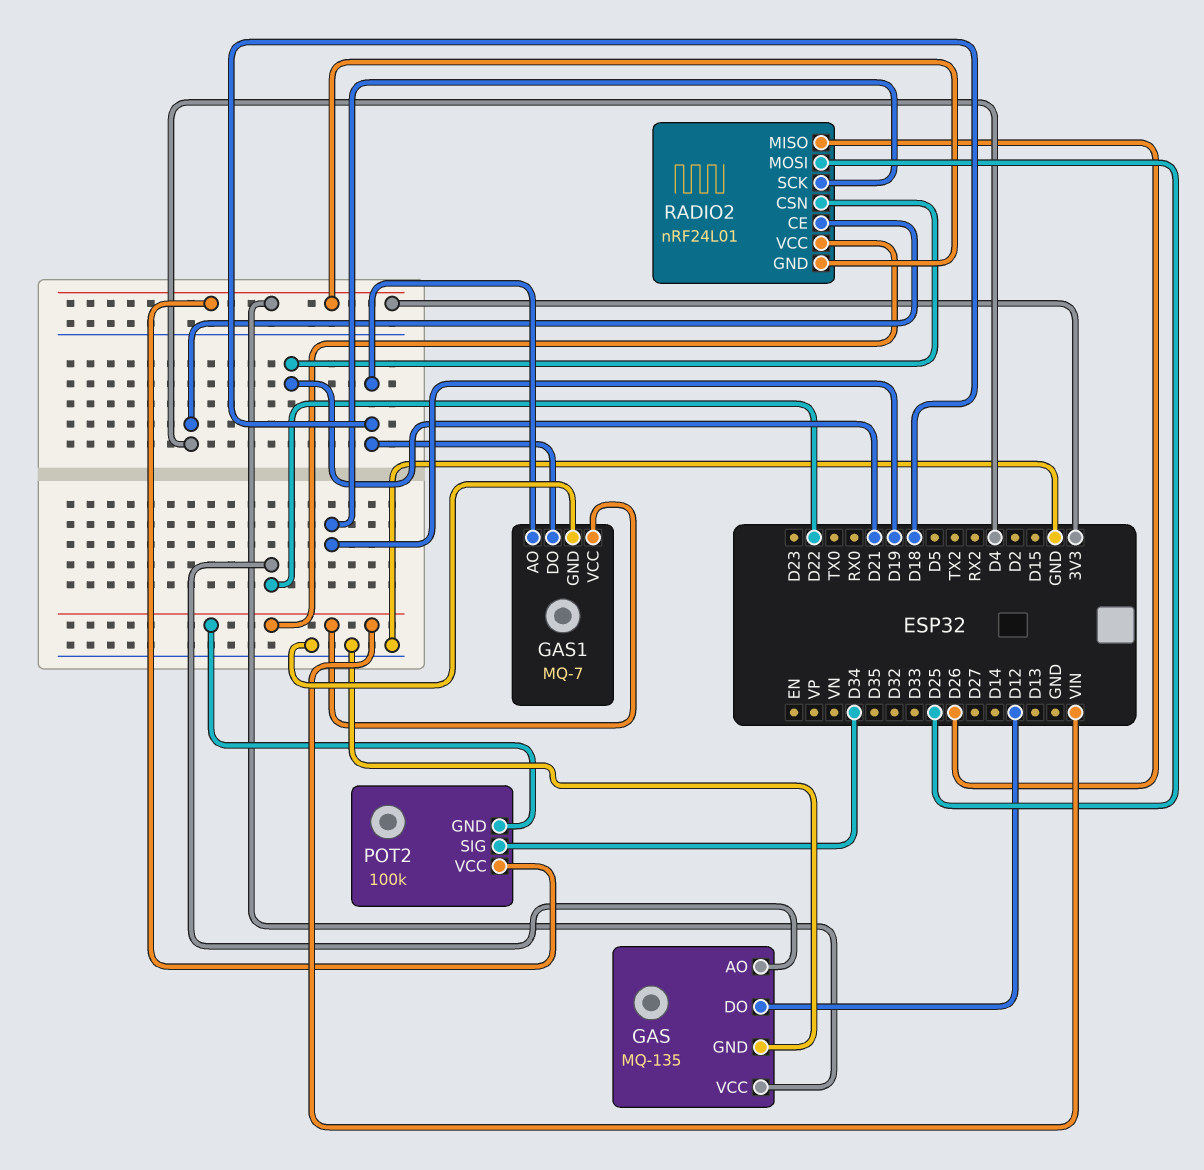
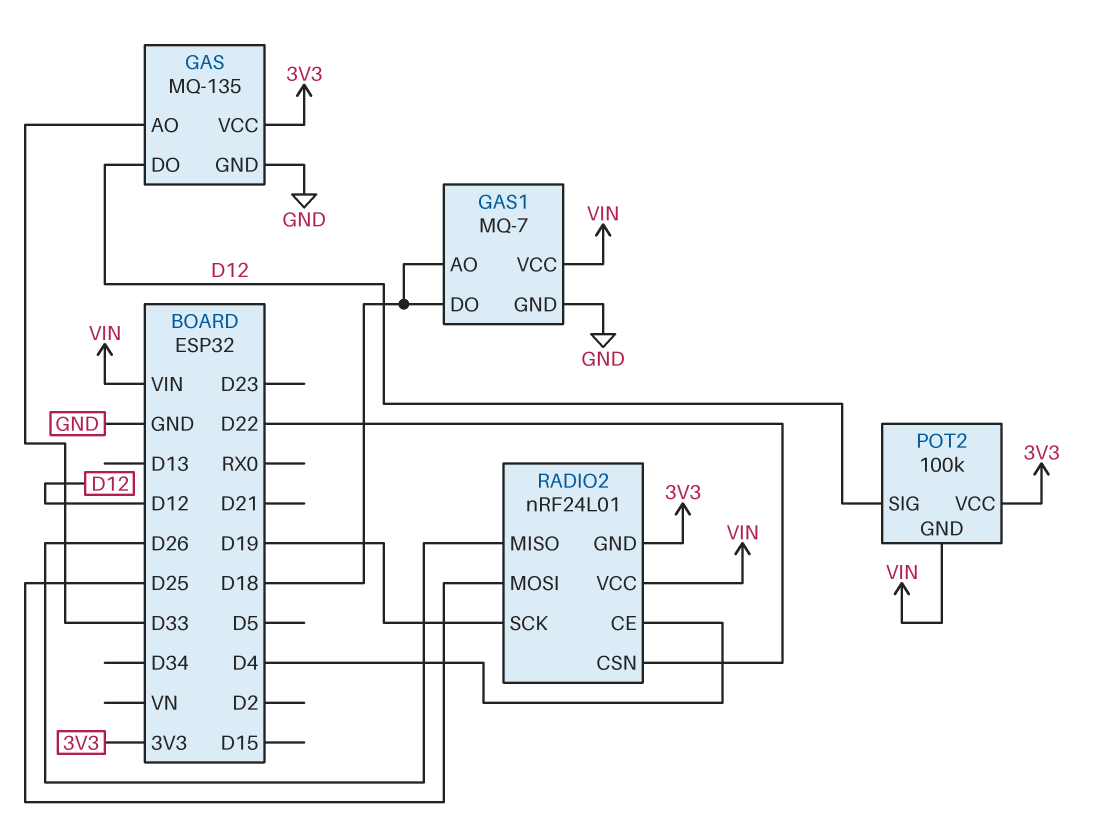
GAS pin AO: D22 -> D33
POT2 pin SIG: D34 -> D12
RADIO2 pin CSN: D21 -> D22

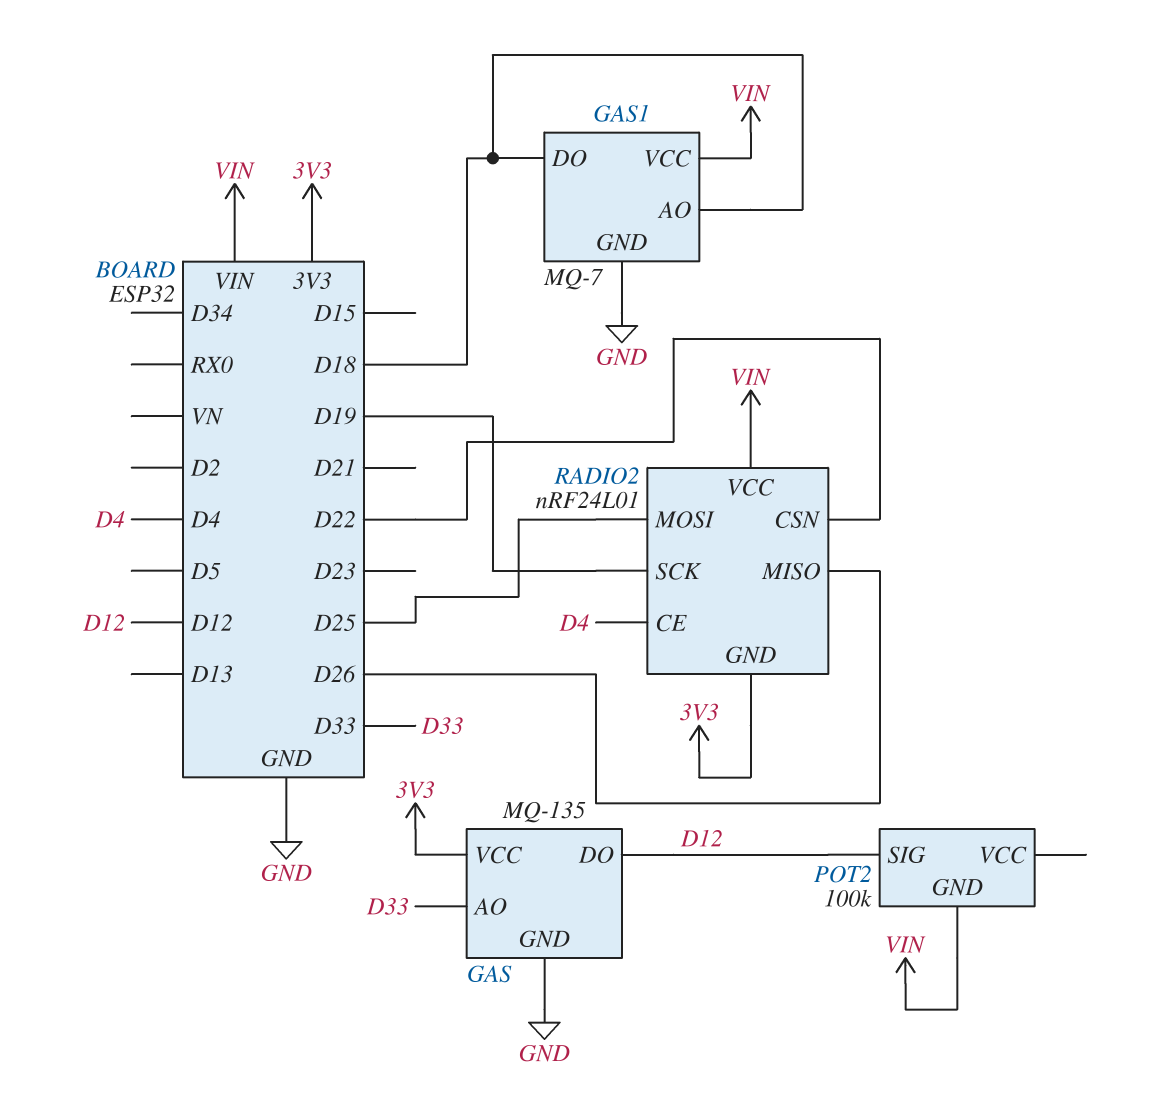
POT2 pin VCC: 3V3 -> none

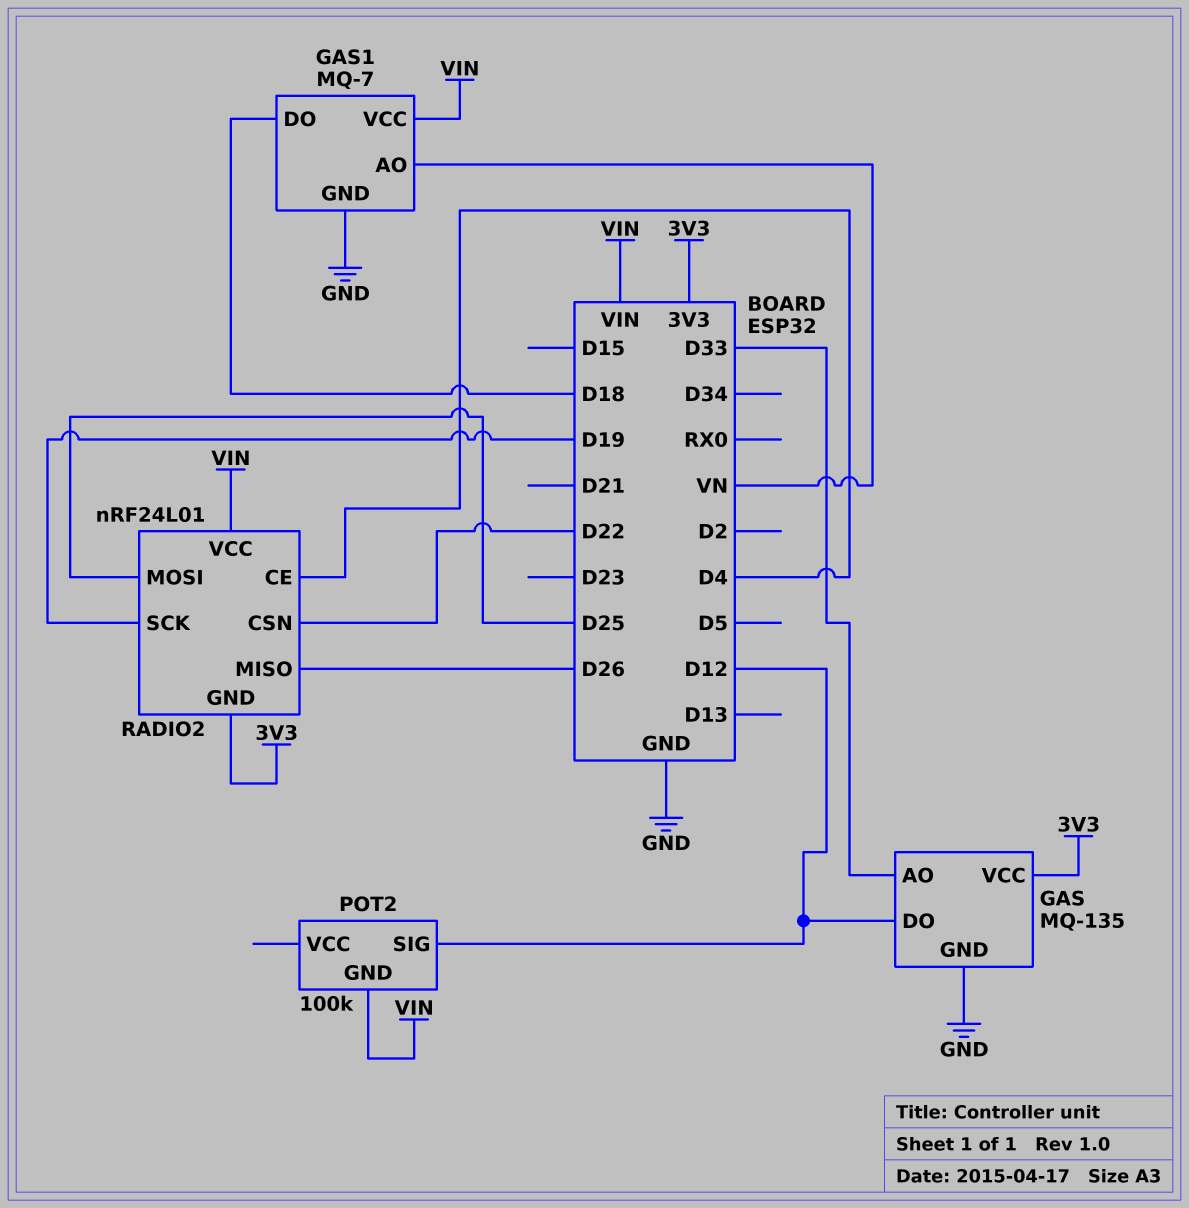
GAS1 pin AO: D18 -> VN

